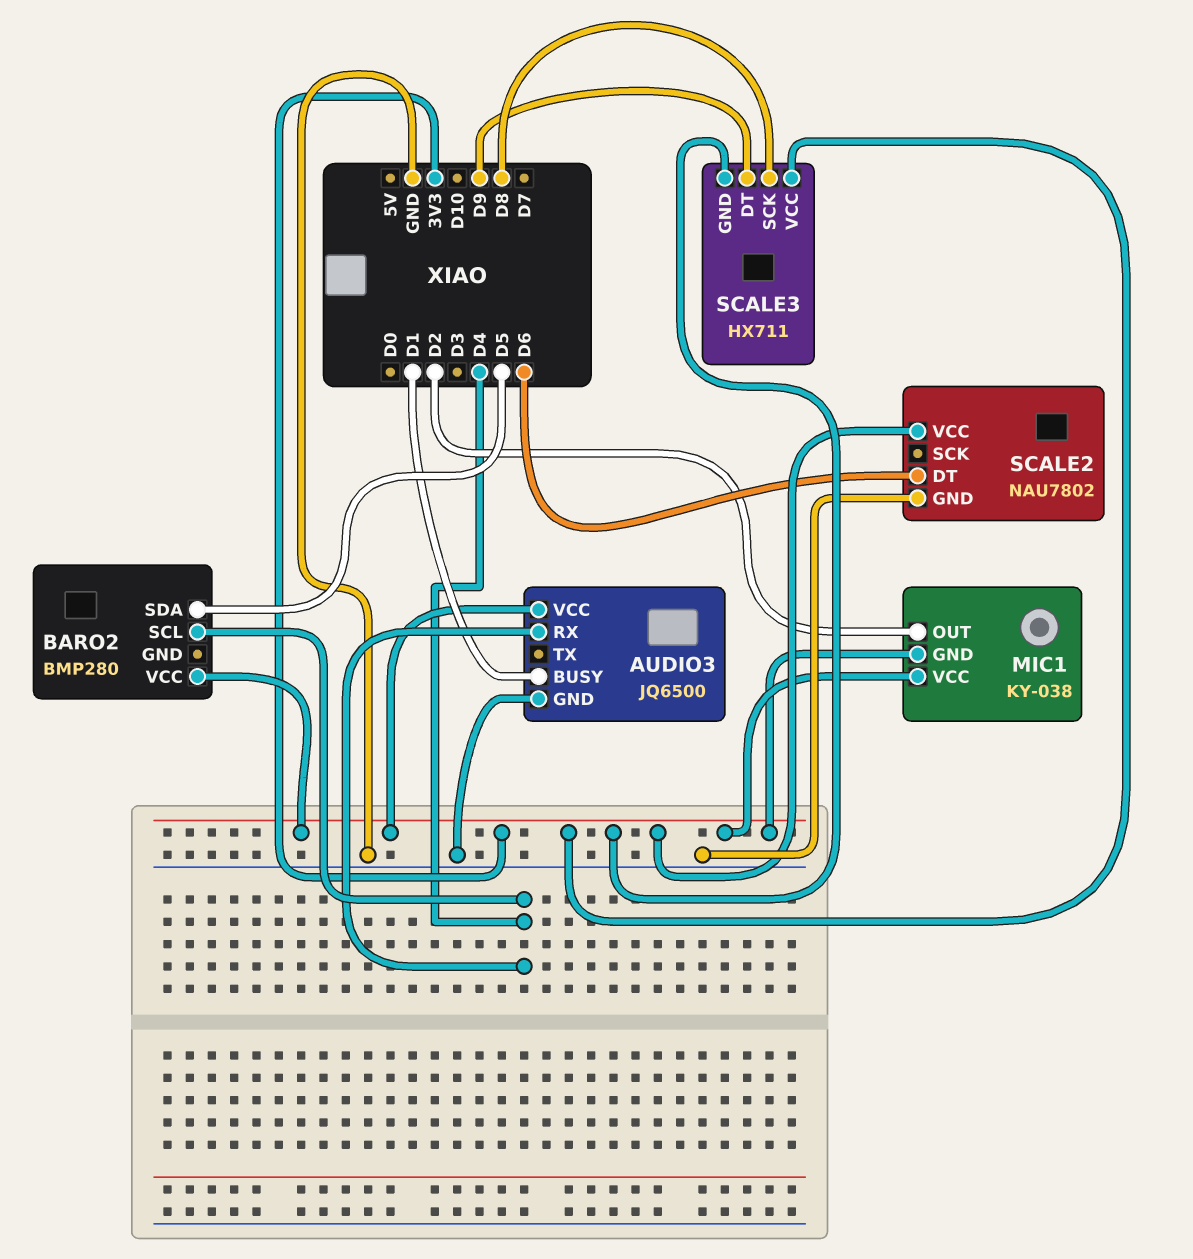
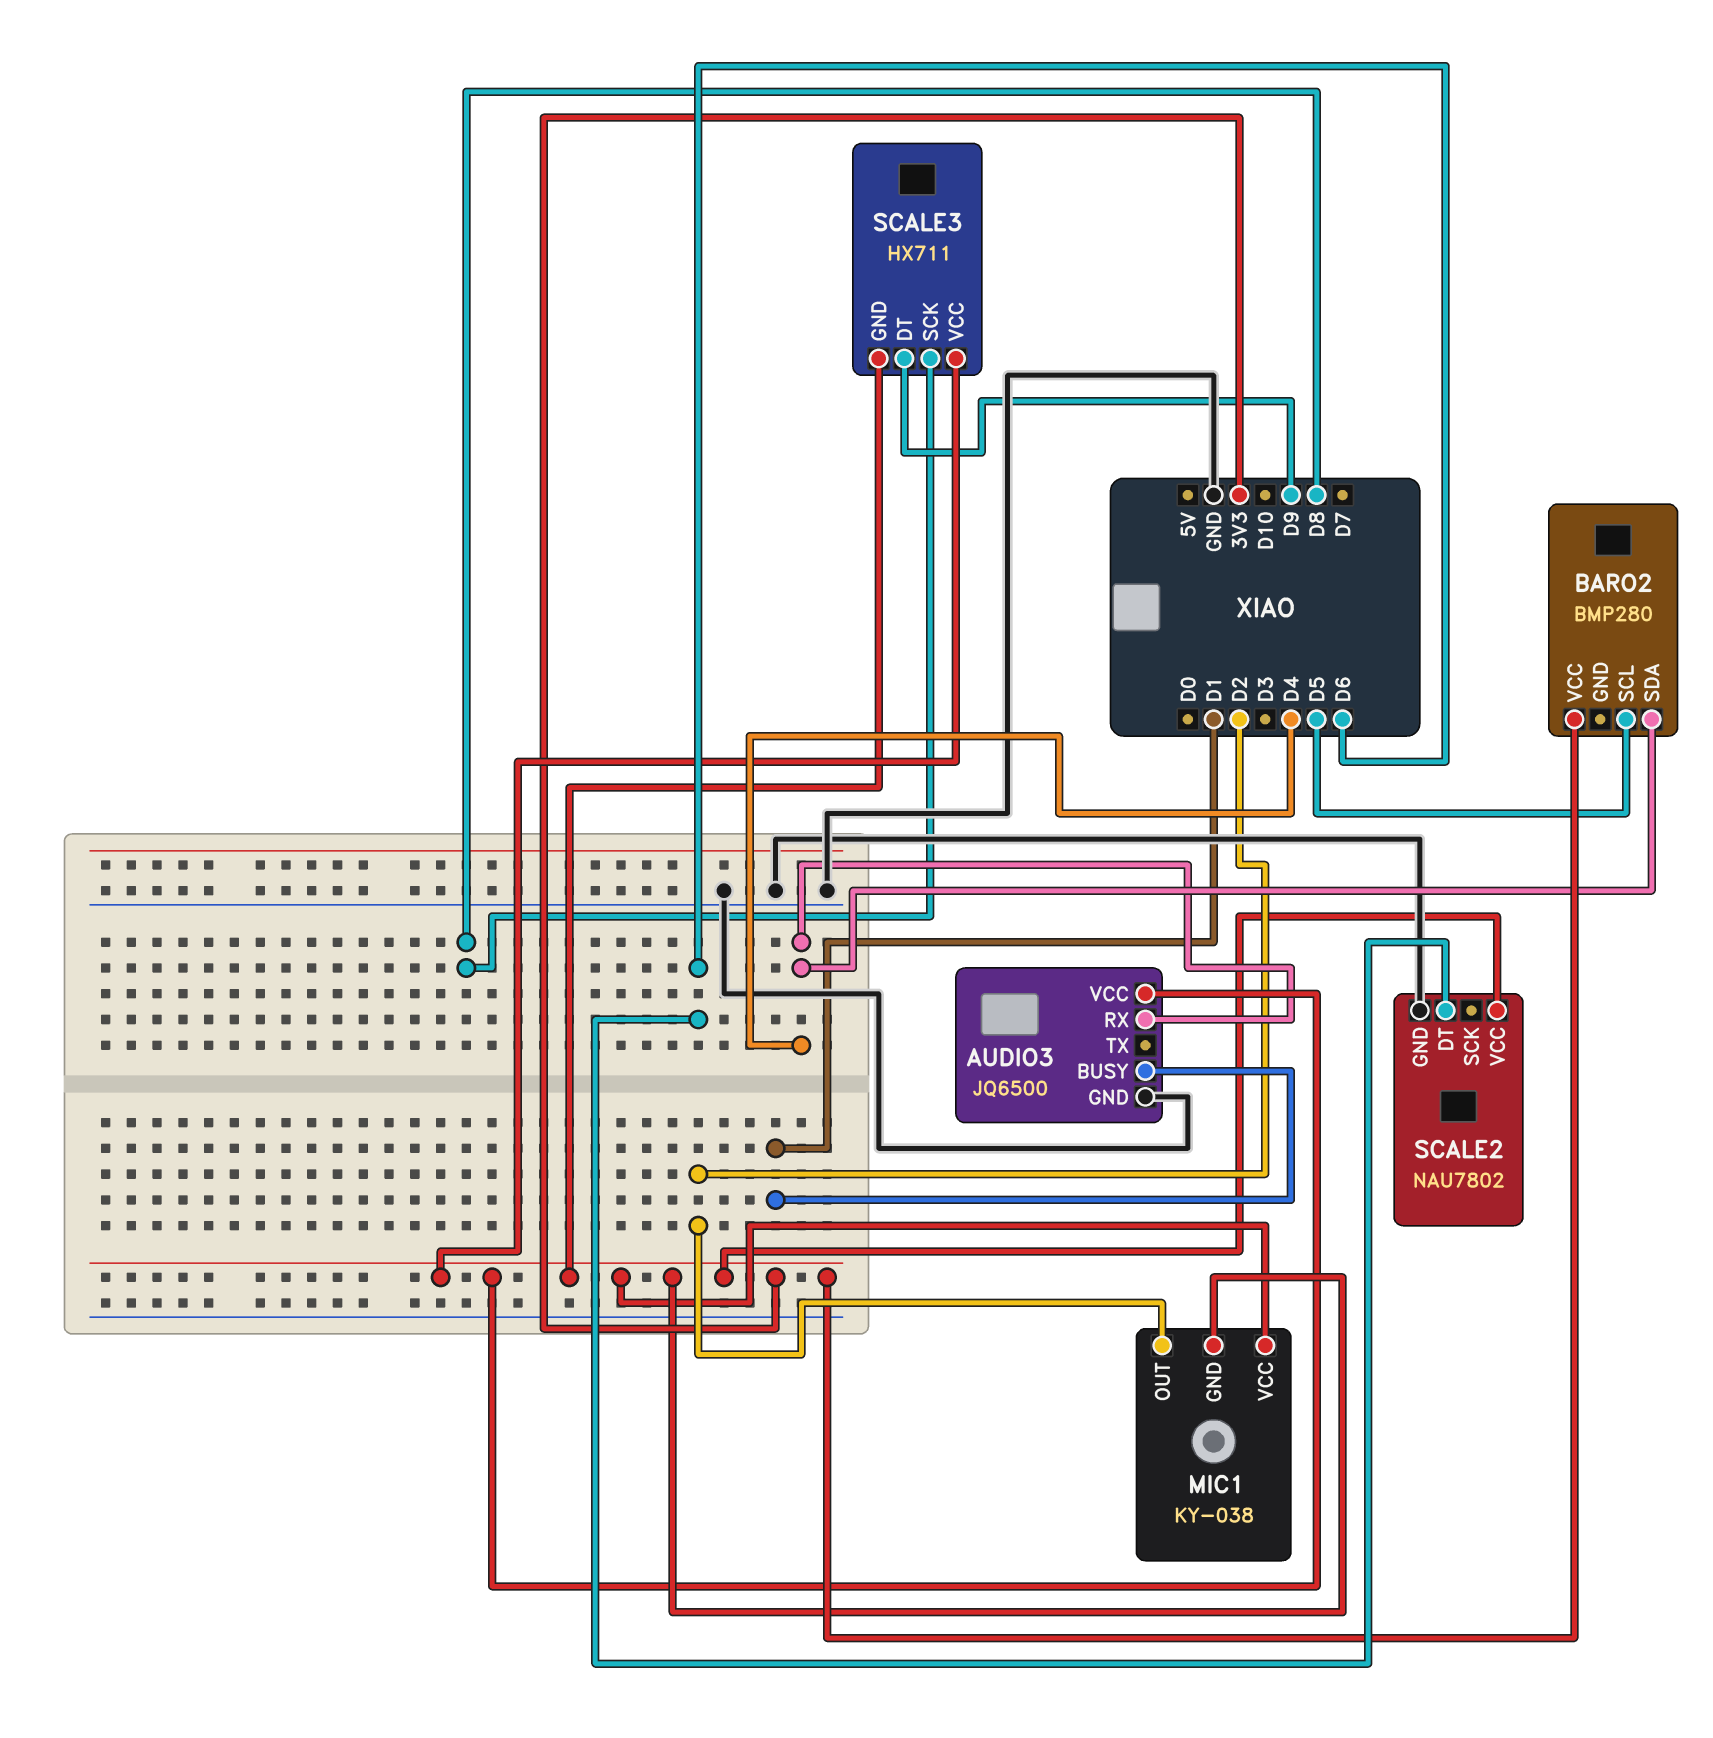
BARO2 pin SCL: D4 -> D5
BARO2 pin SDA: D5 -> D4

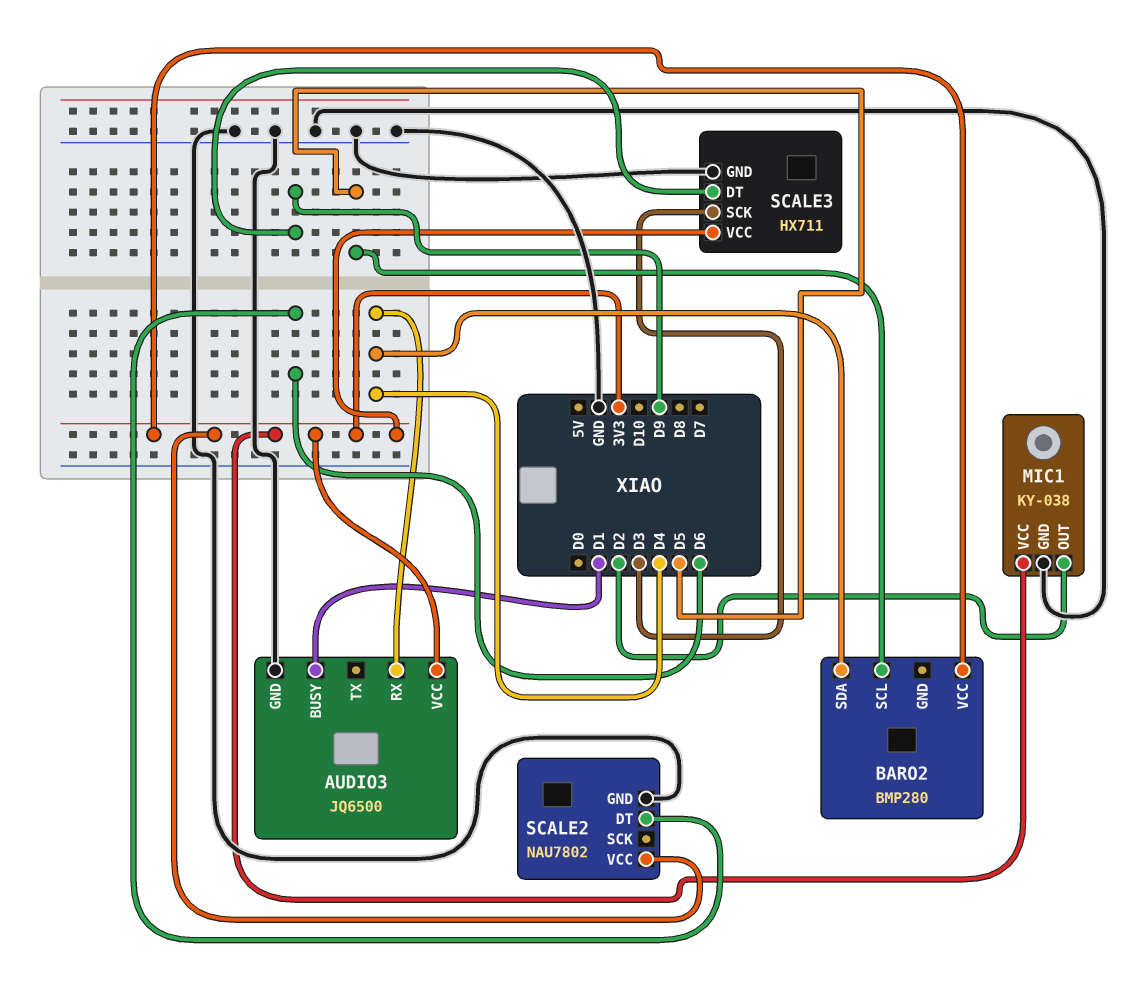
MIC1 pin GND: 3V3 -> GND
SCALE3 pin GND: 3V3 -> GND
SCALE3 pin SCK: D8 -> D3

